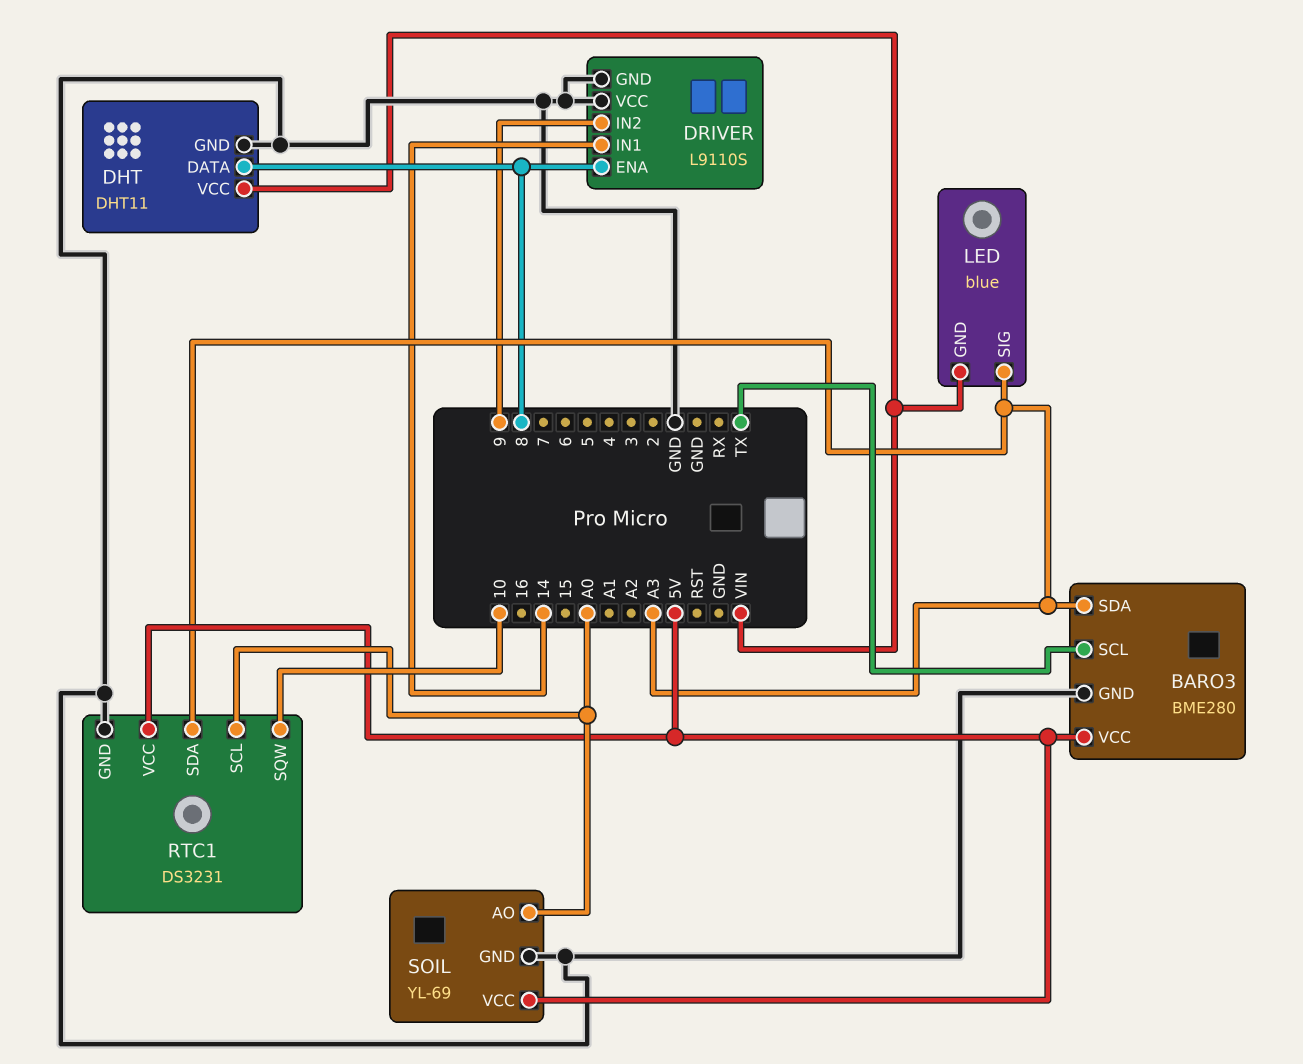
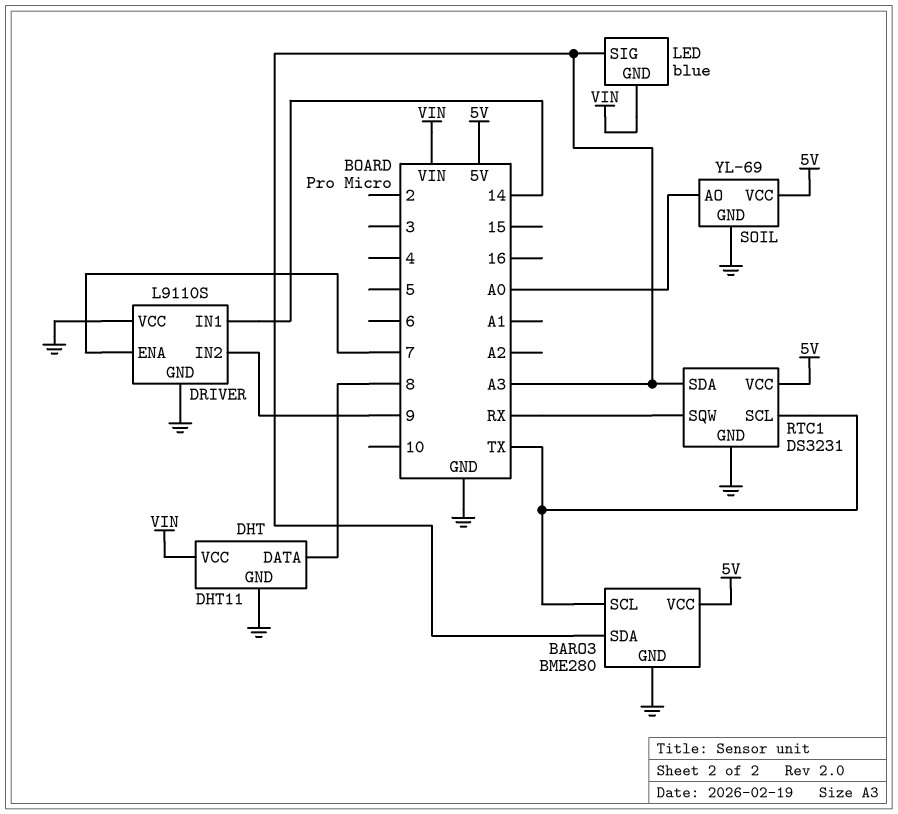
DRIVER pin ENA: 8 -> 7
RTC1 pin SCL: A0 -> TX
RTC1 pin SQW: 10 -> RX

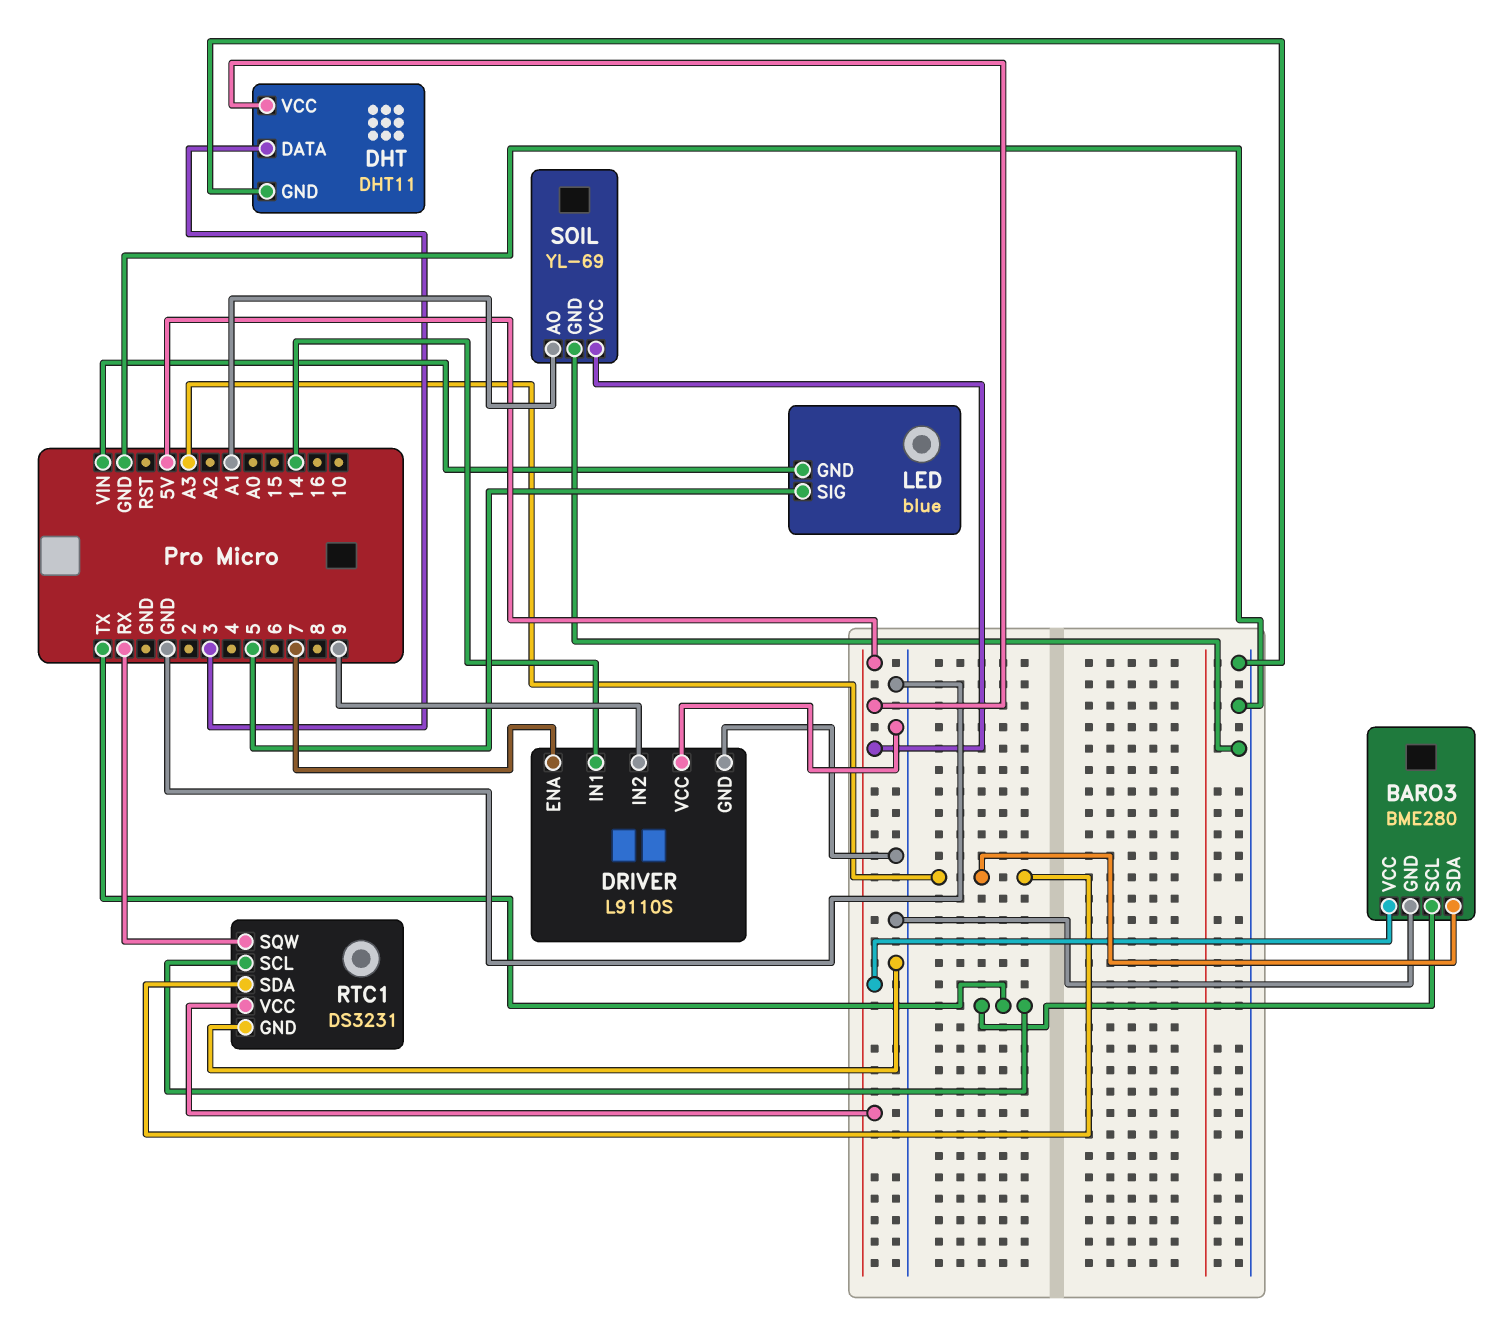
DHT pin DATA: 8 -> 3
DHT pin VCC: VIN -> 5V
LED pin SIG: A3 -> 5
SOIL pin AO: A0 -> A1

